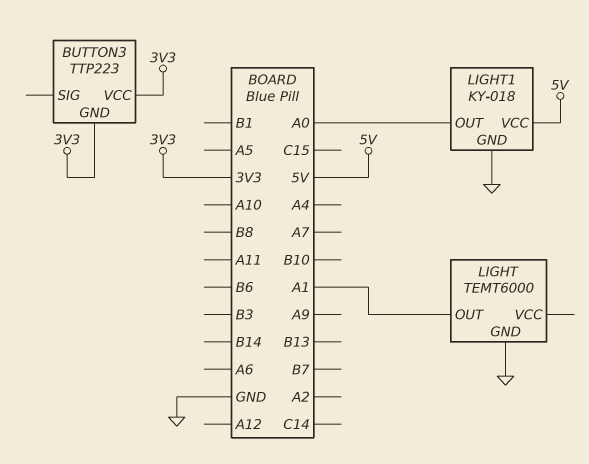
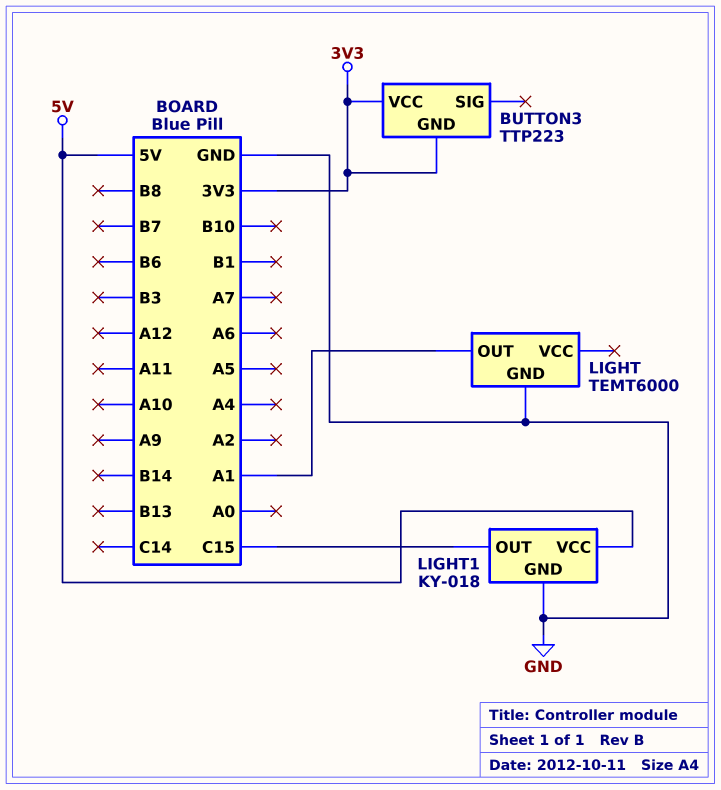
LIGHT1 pin OUT: A0 -> C15

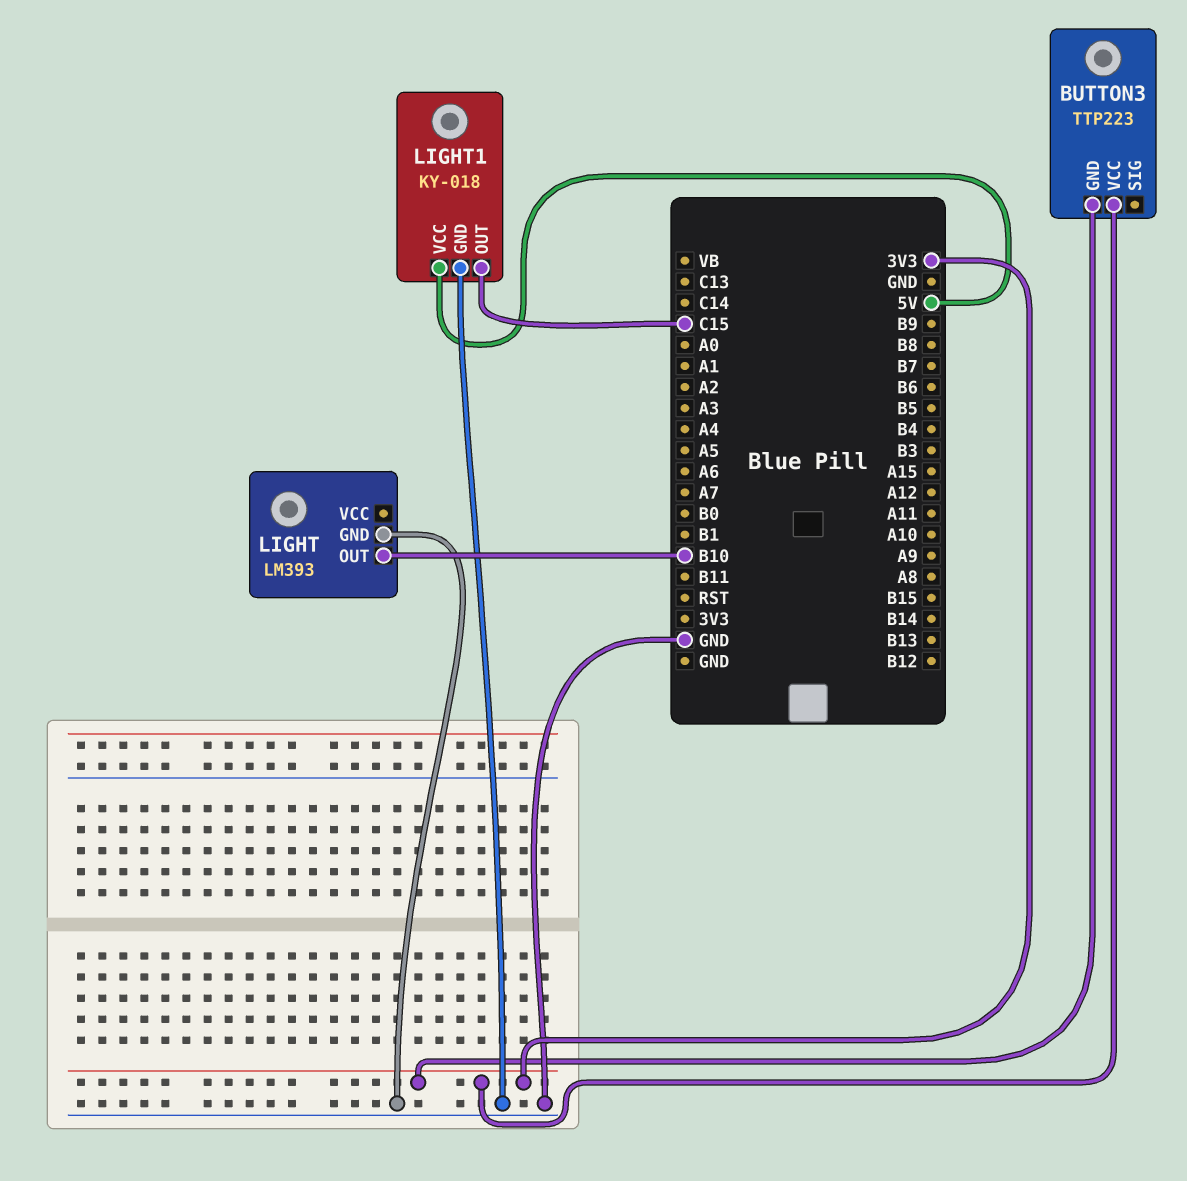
LIGHT: TEMT6000 -> LM393
LIGHT pin OUT: A1 -> B10

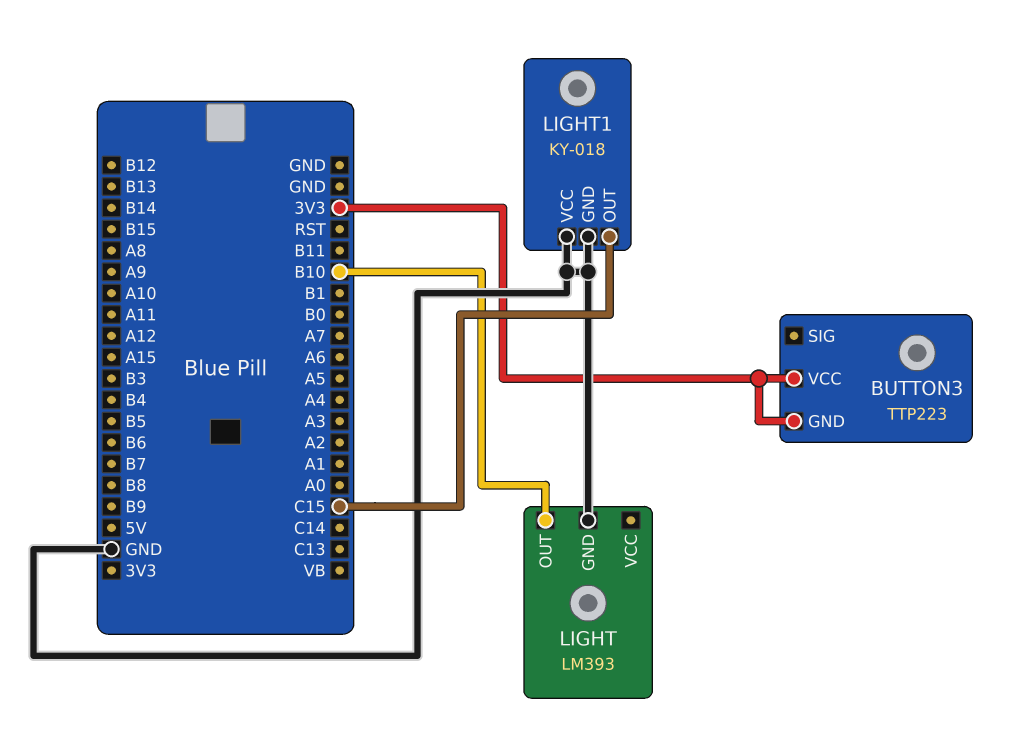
LIGHT1 pin VCC: 5V -> GND

